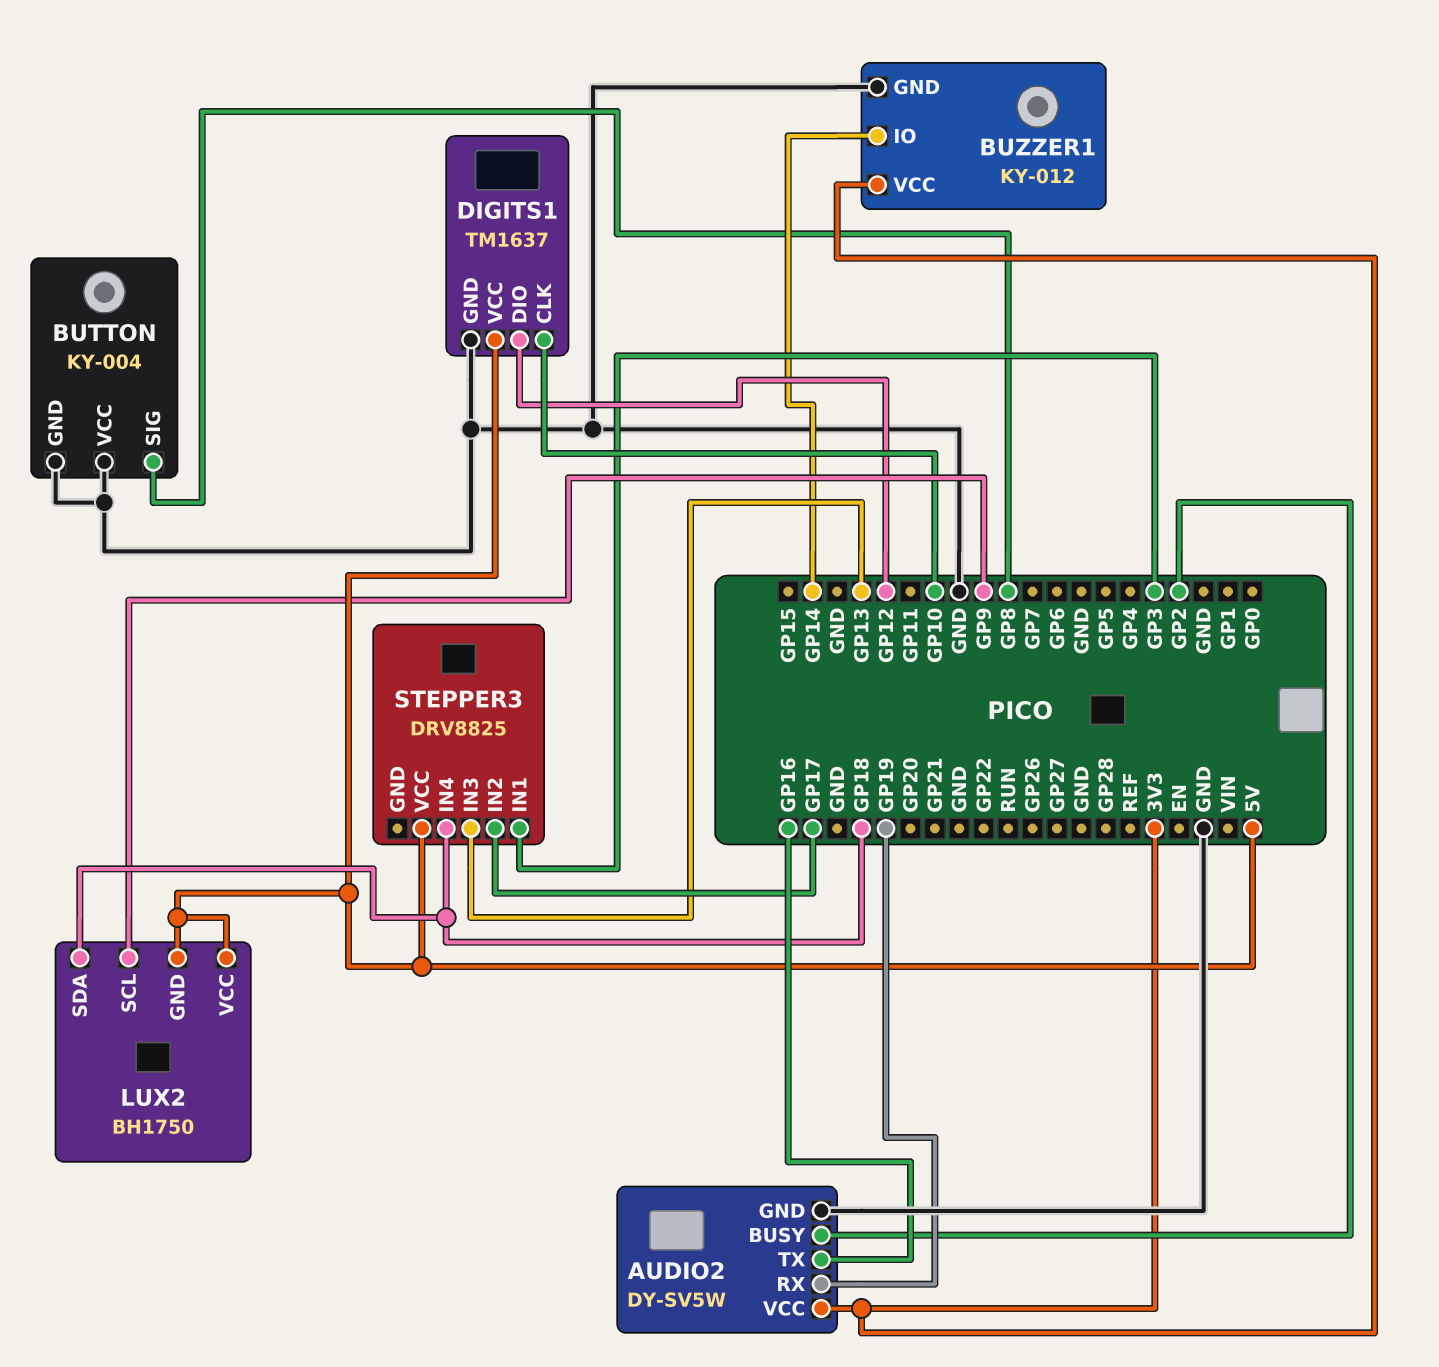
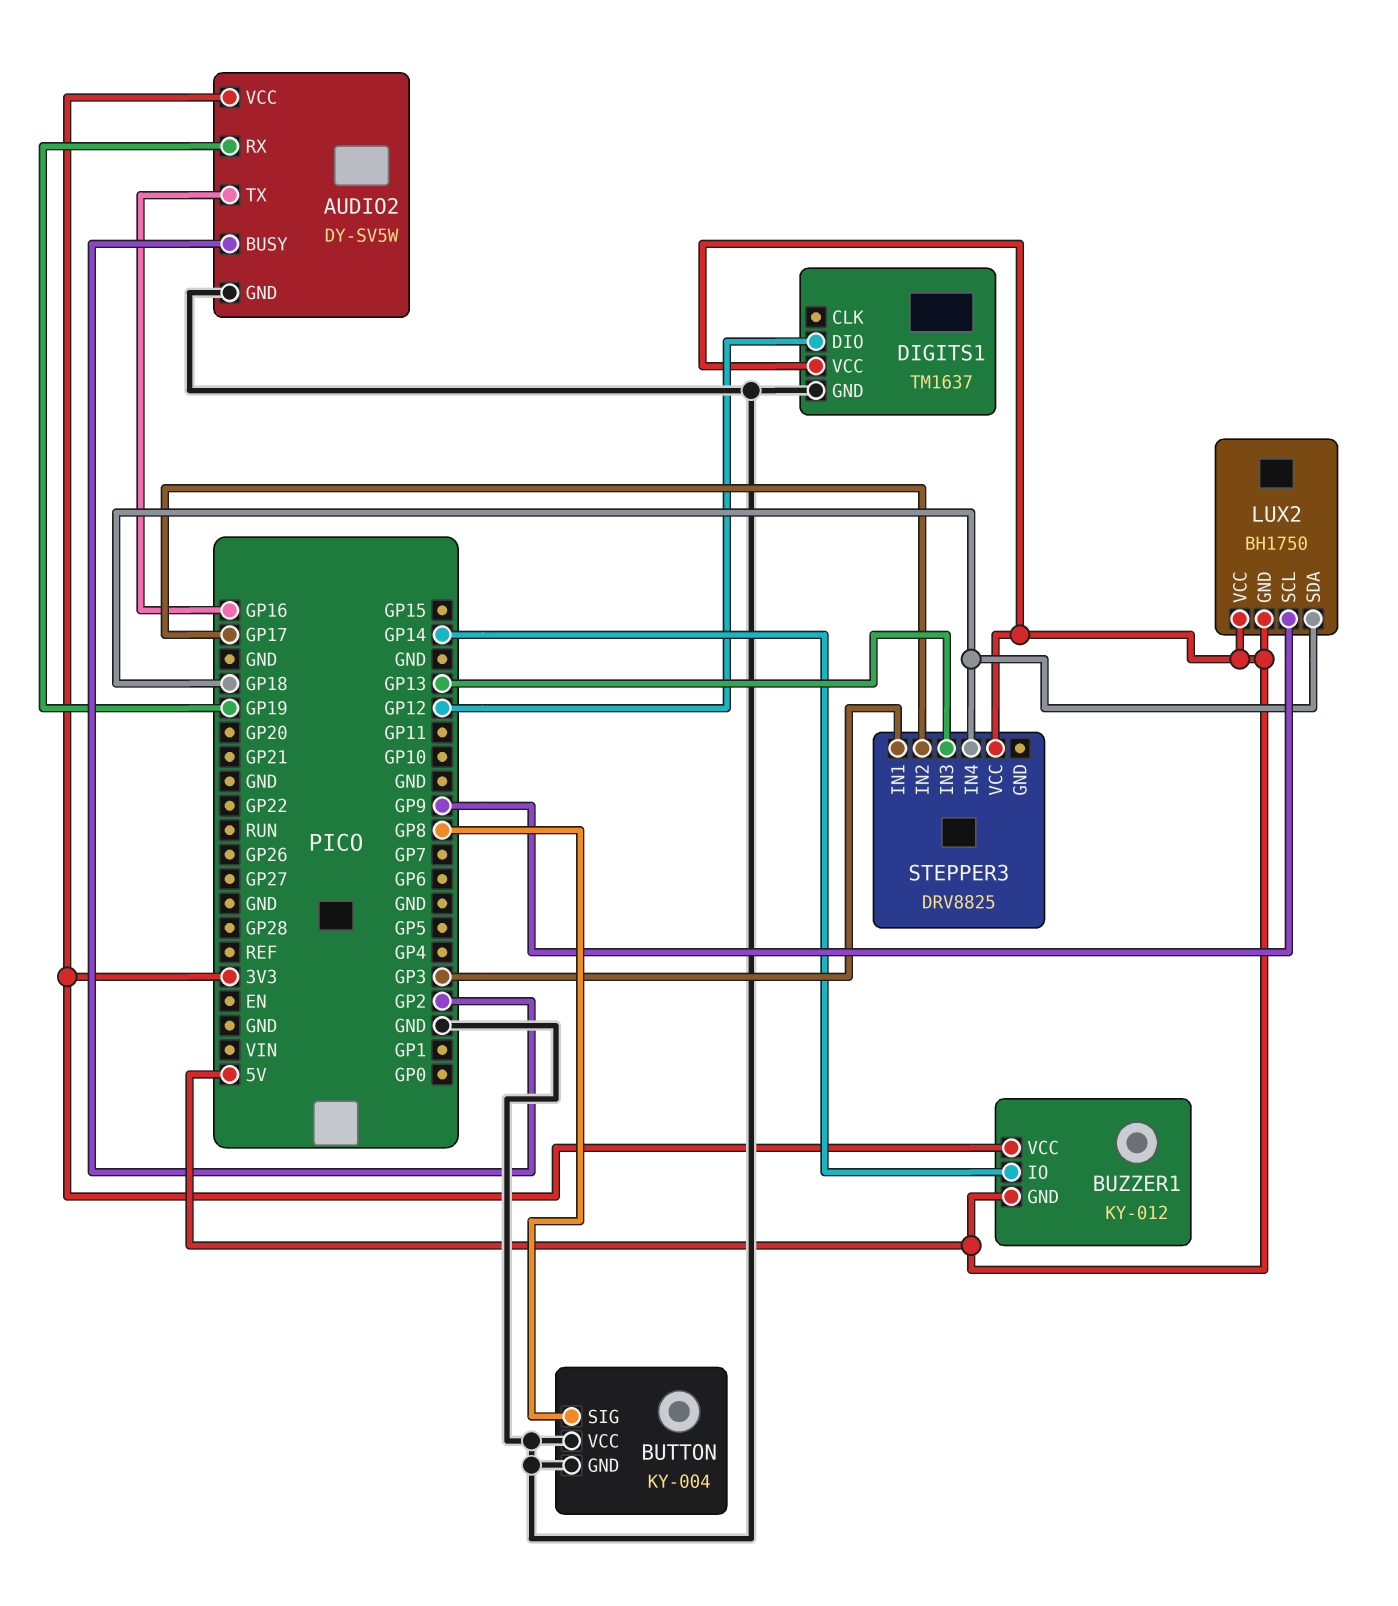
BUZZER1 pin GND: GND -> 5V
DIGITS1 pin CLK: GP10 -> none

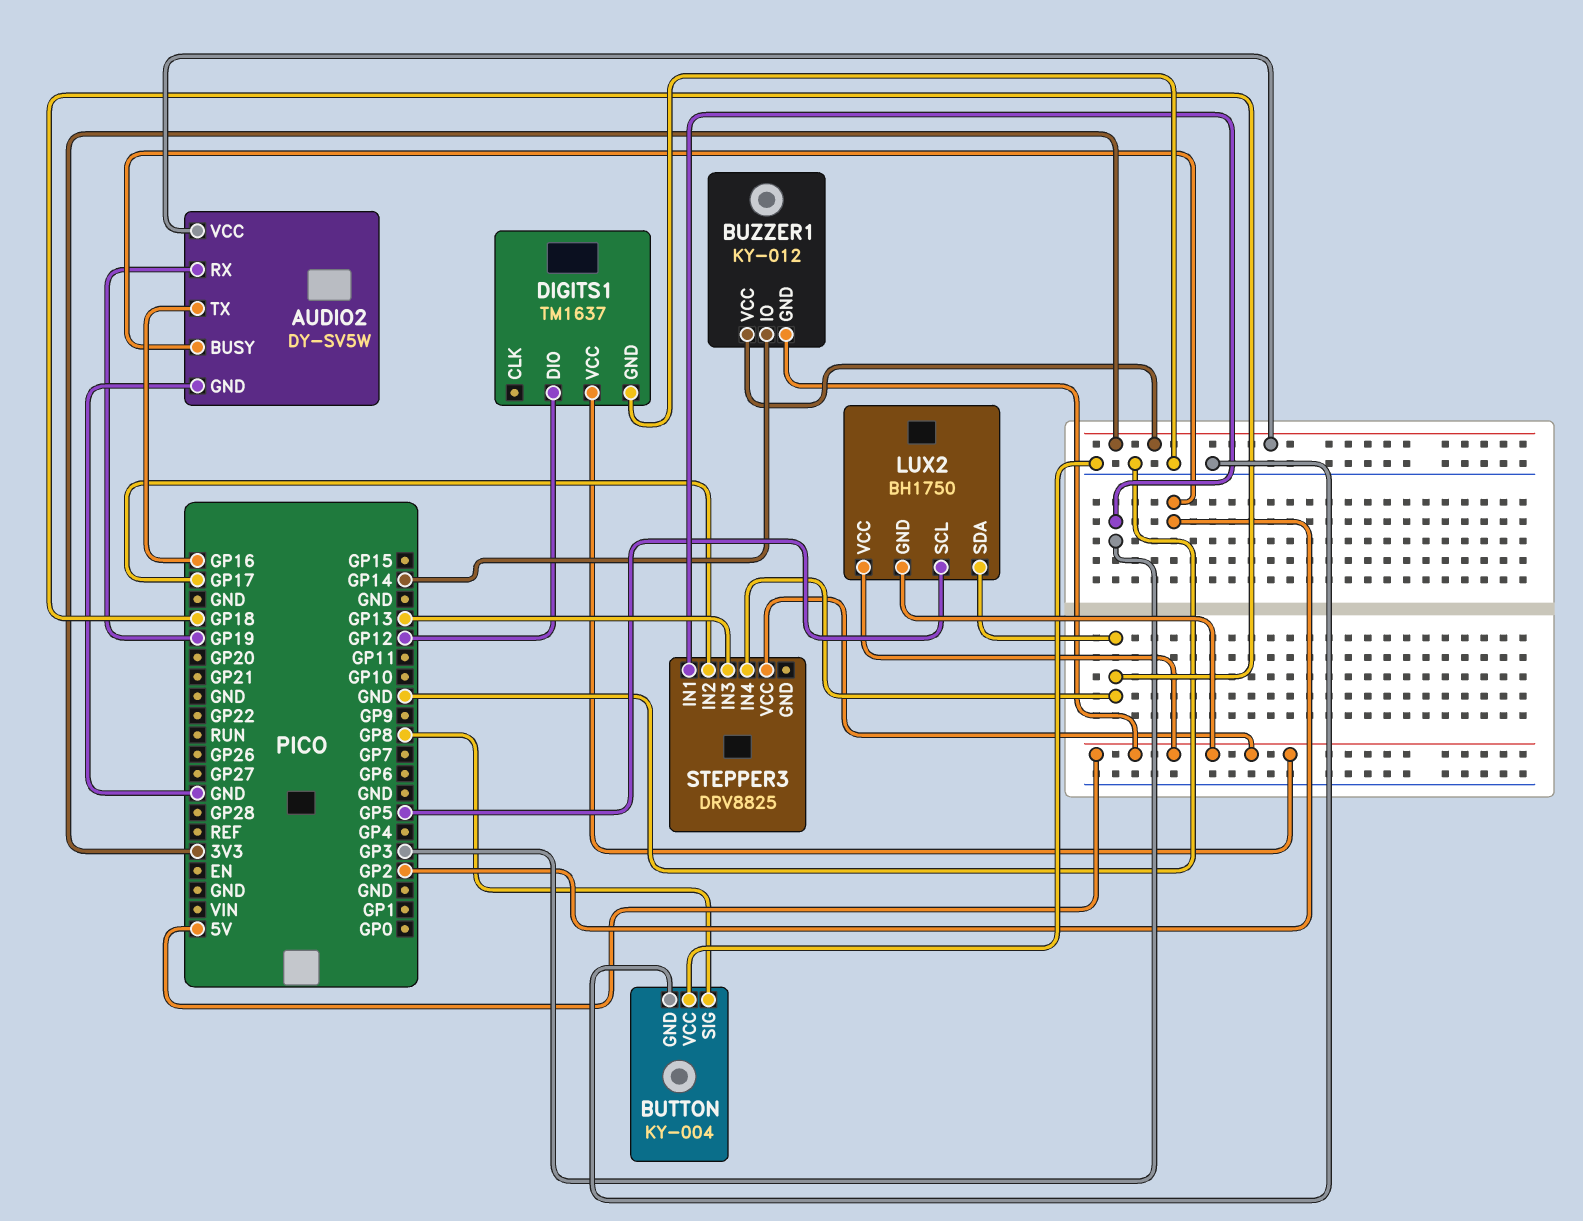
LUX2 pin SCL: GP9 -> GP5

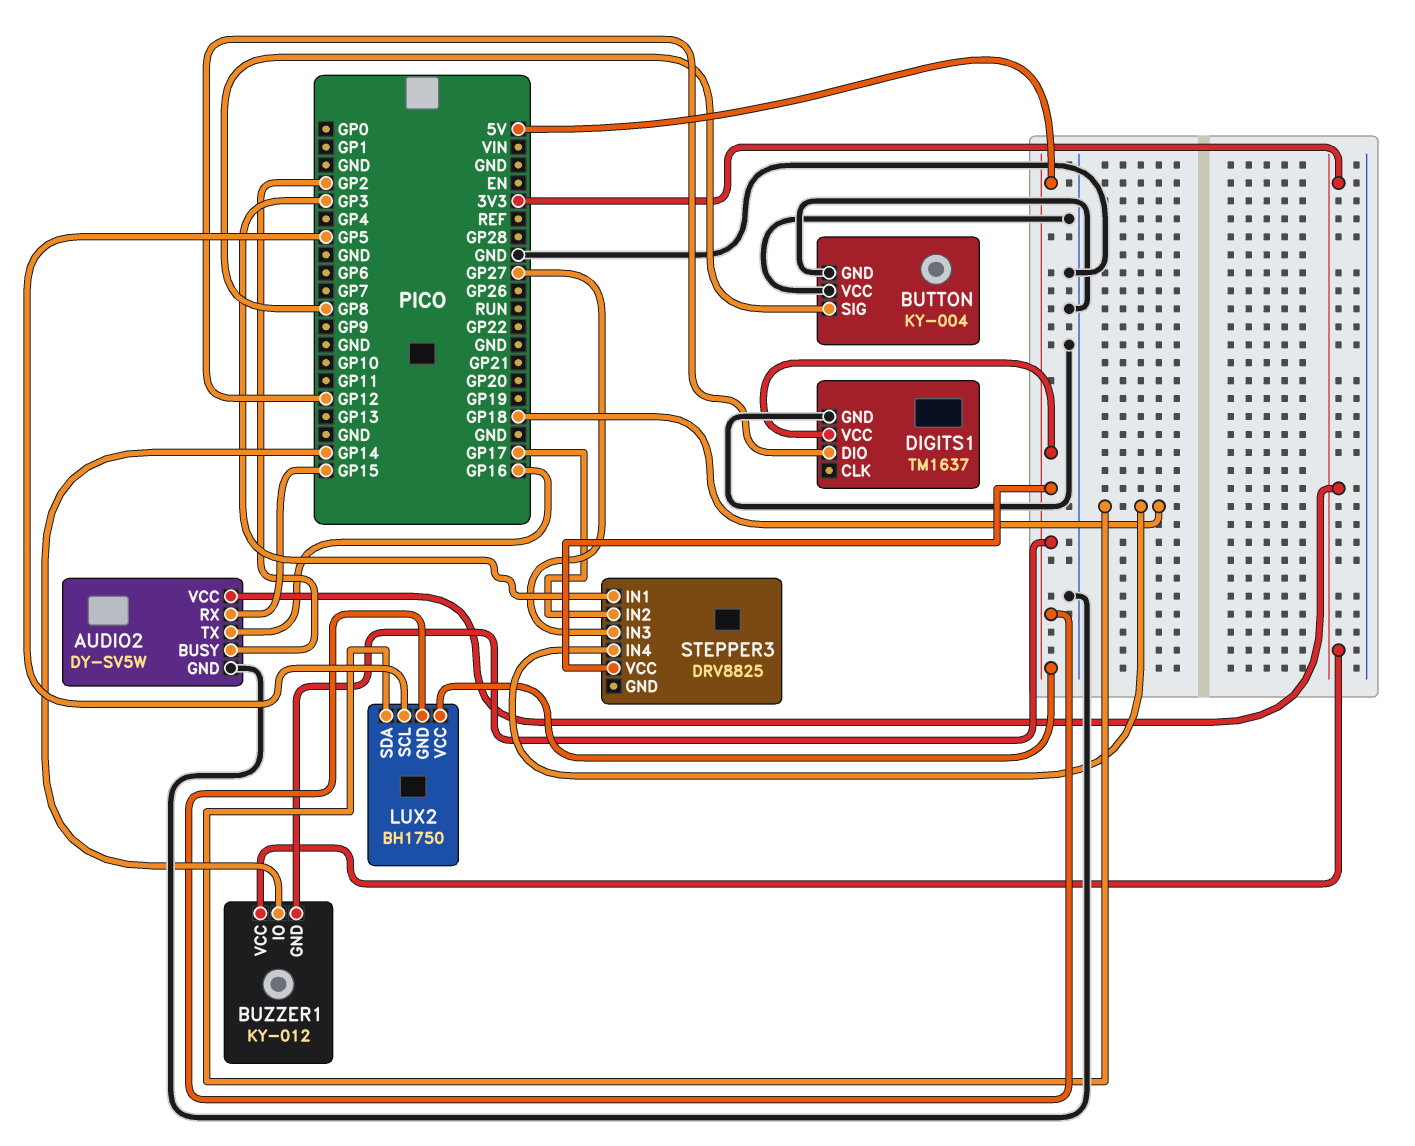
AUDIO2 pin RX: GP19 -> GP15
STEPPER3 pin IN3: GP13 -> GP27

